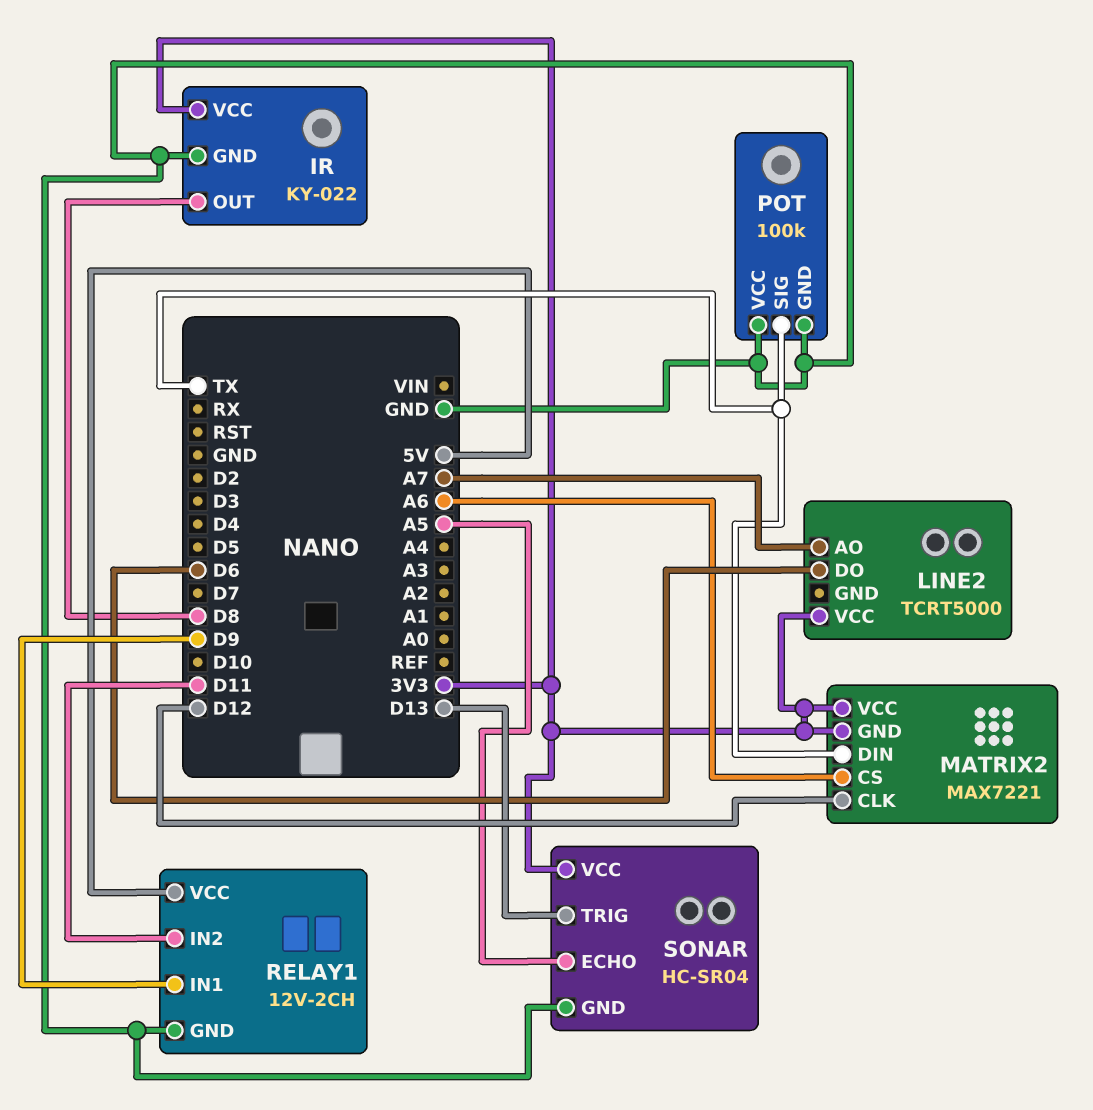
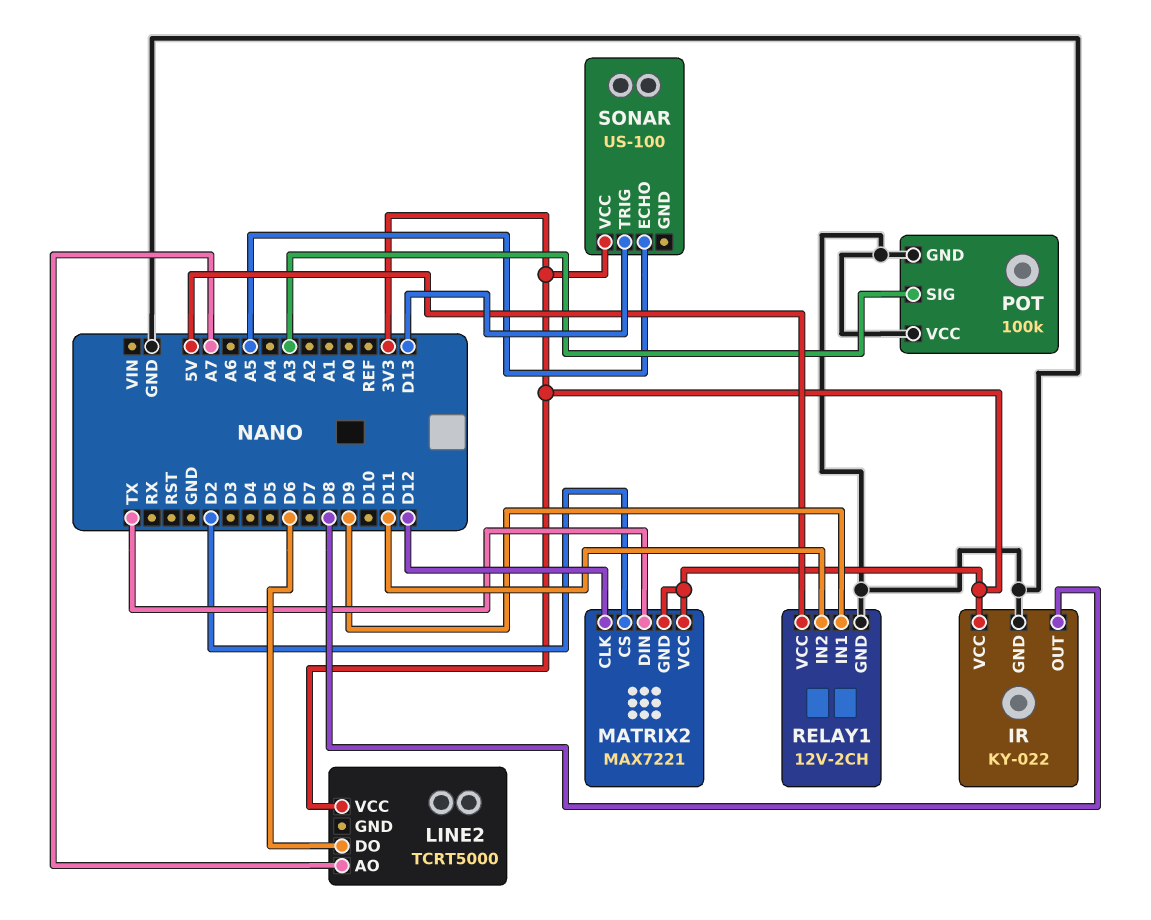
MATRIX2 pin CS: A6 -> D2
POT pin SIG: TX -> A3
SONAR: HC-SR04 -> US-100
SONAR pin GND: GND -> none

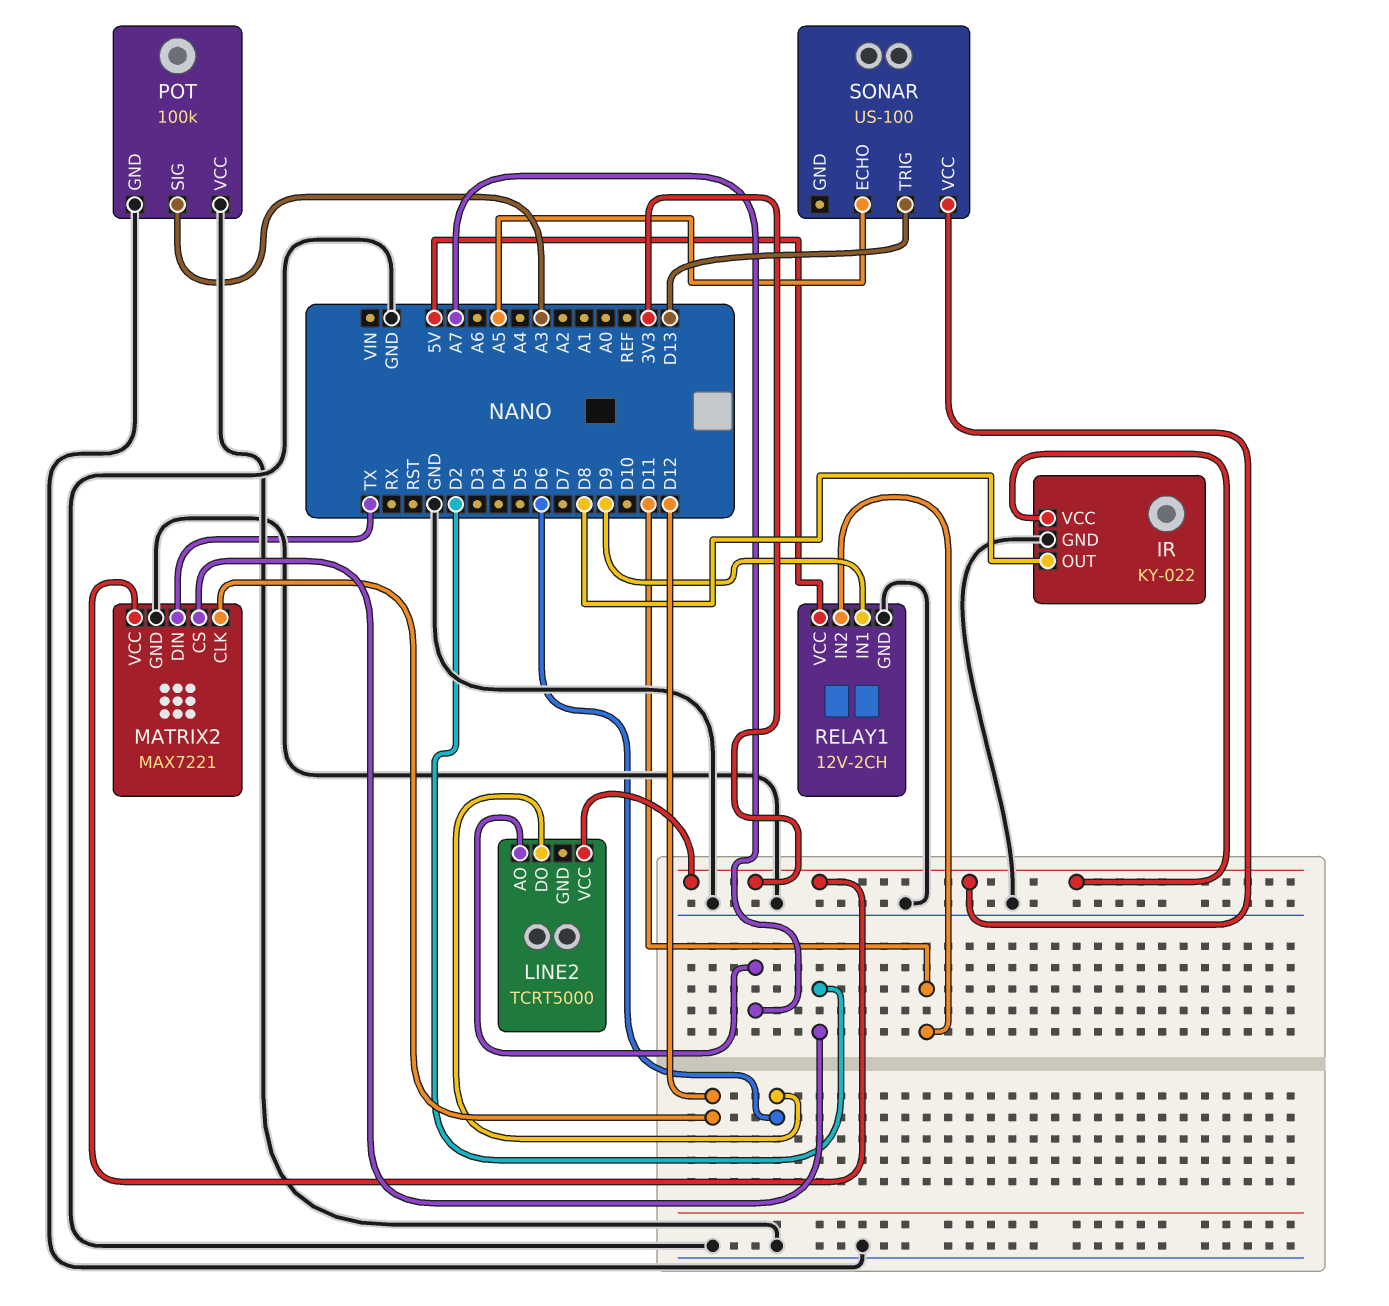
MATRIX2 pin GND: 3V3 -> GND

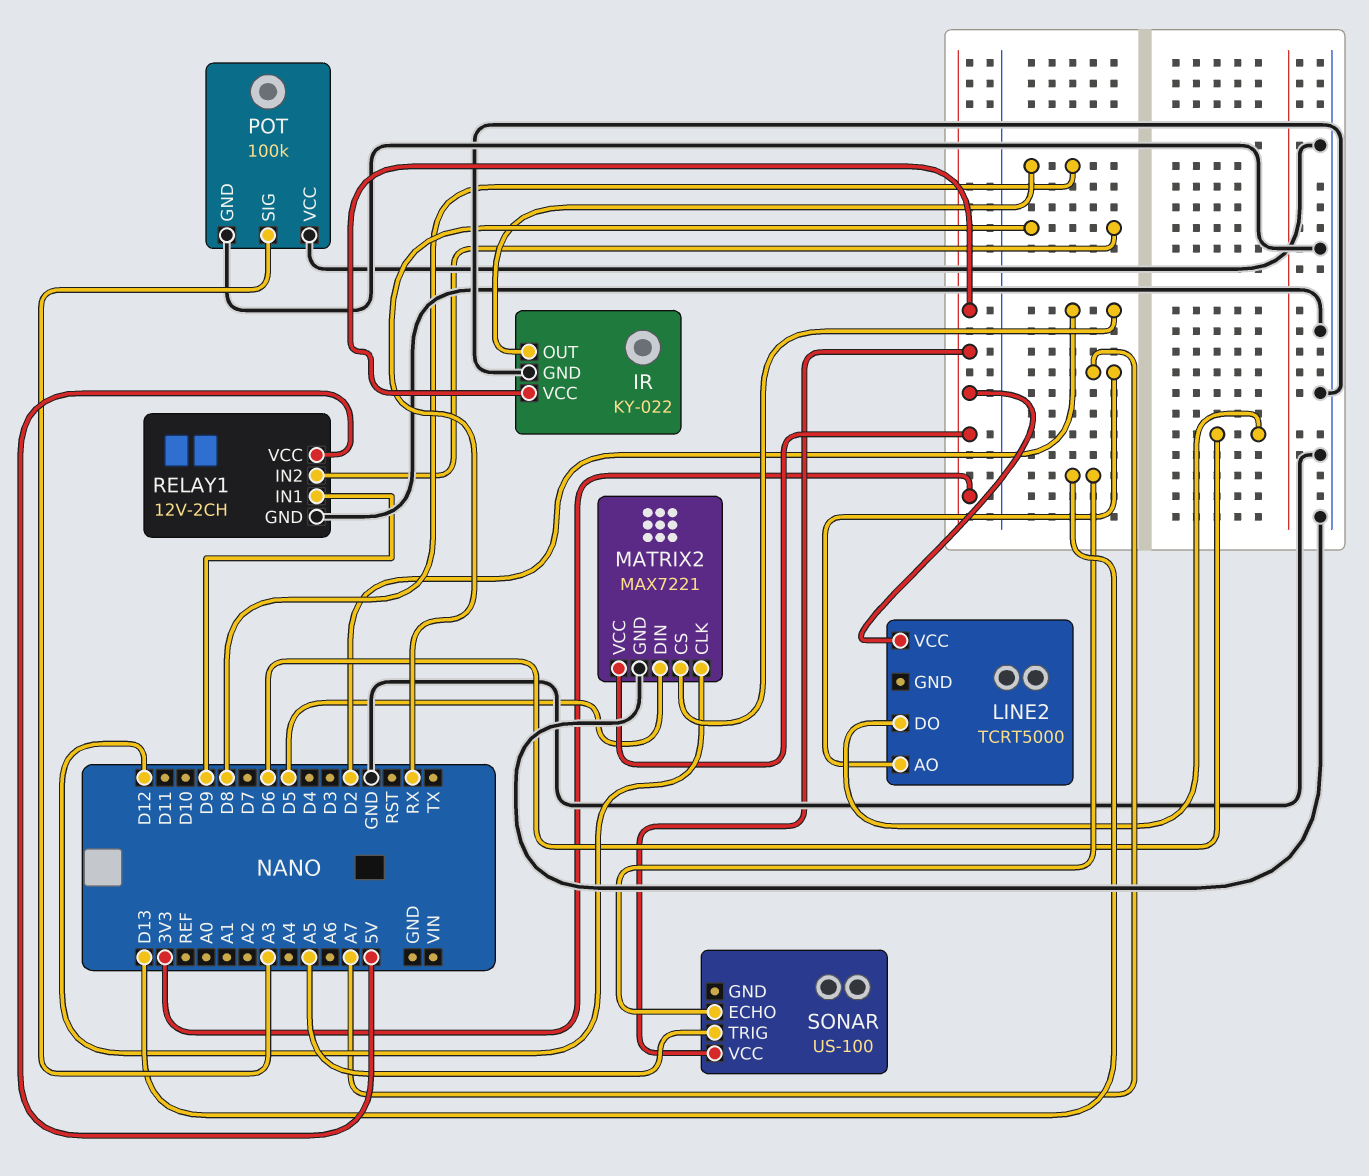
MATRIX2 pin DIN: TX -> D5
RELAY1 pin IN2: D11 -> RX
SONAR pin ECHO: A5 -> D13
SONAR pin TRIG: D13 -> A5

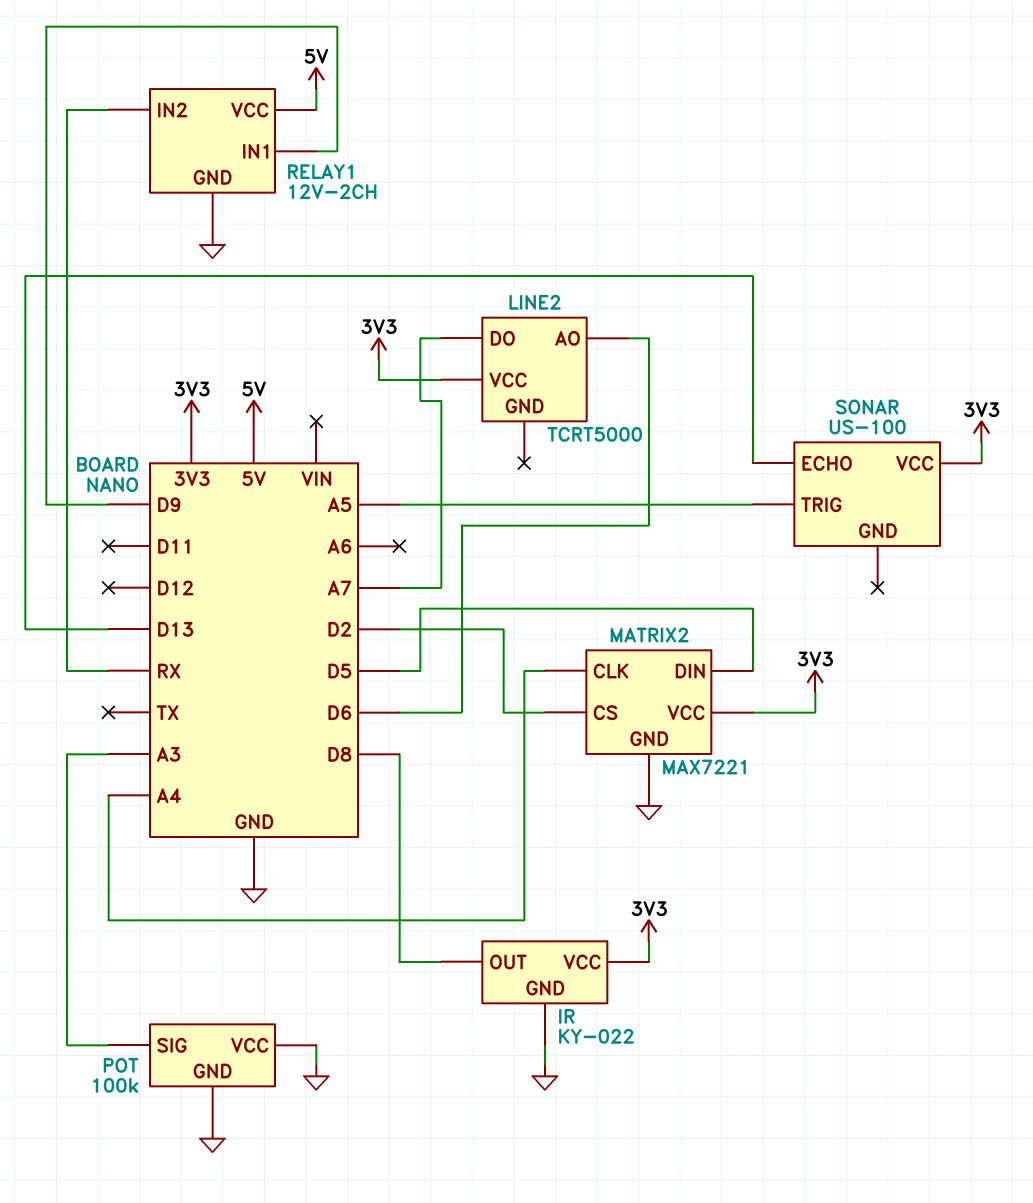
LINE2 pin AO: A7 -> D6
LINE2 pin DO: D6 -> A7
MATRIX2 pin CLK: D12 -> A4

